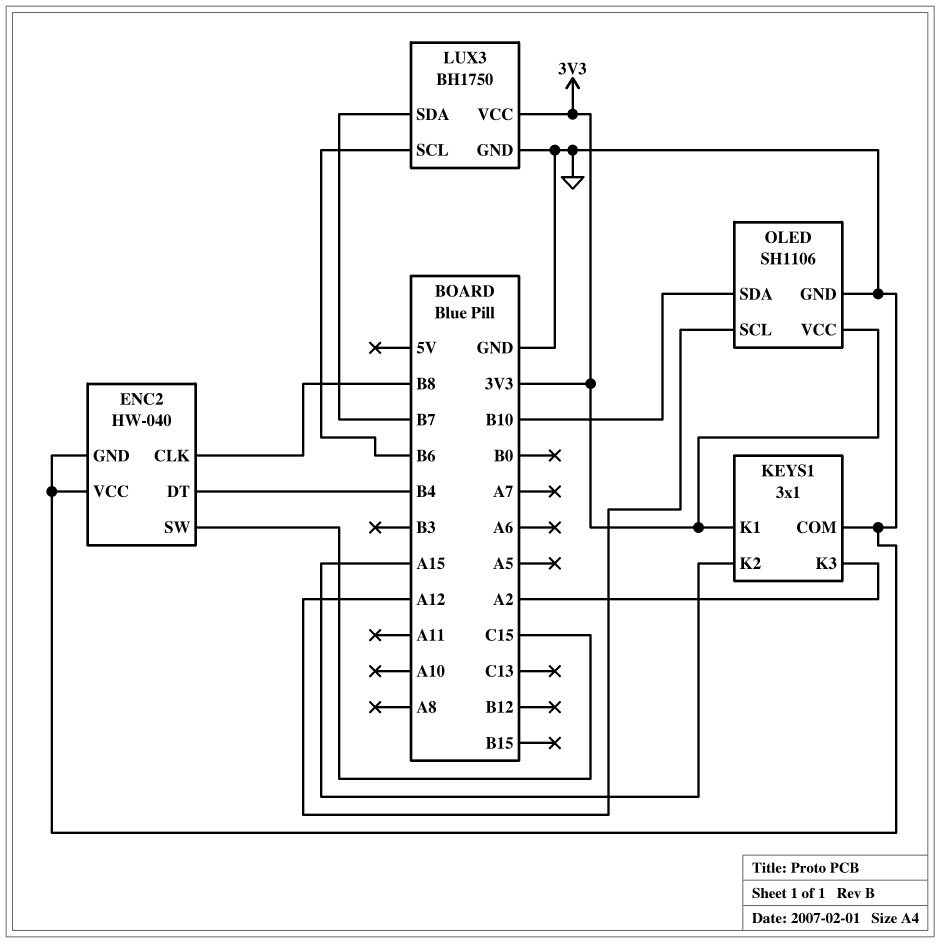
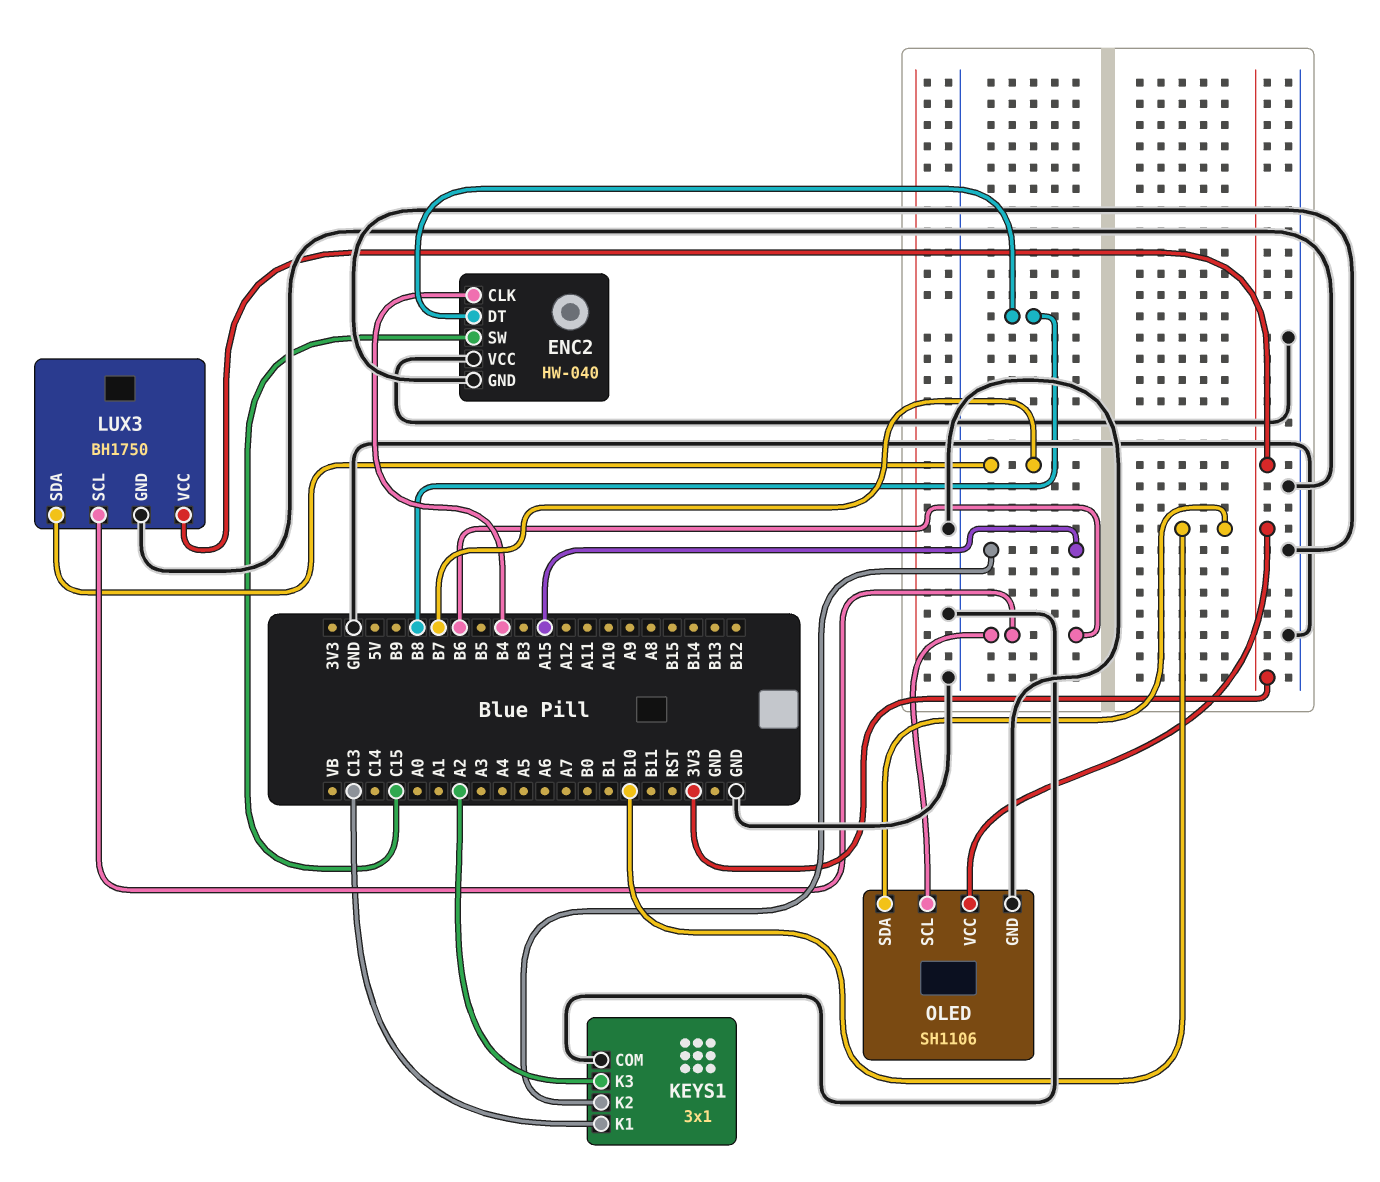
ENC2 pin CLK: B8 -> B4
ENC2 pin DT: B4 -> B8
KEYS1 pin K1: 3V3 -> C13
OLED pin SCL: A12 -> B6

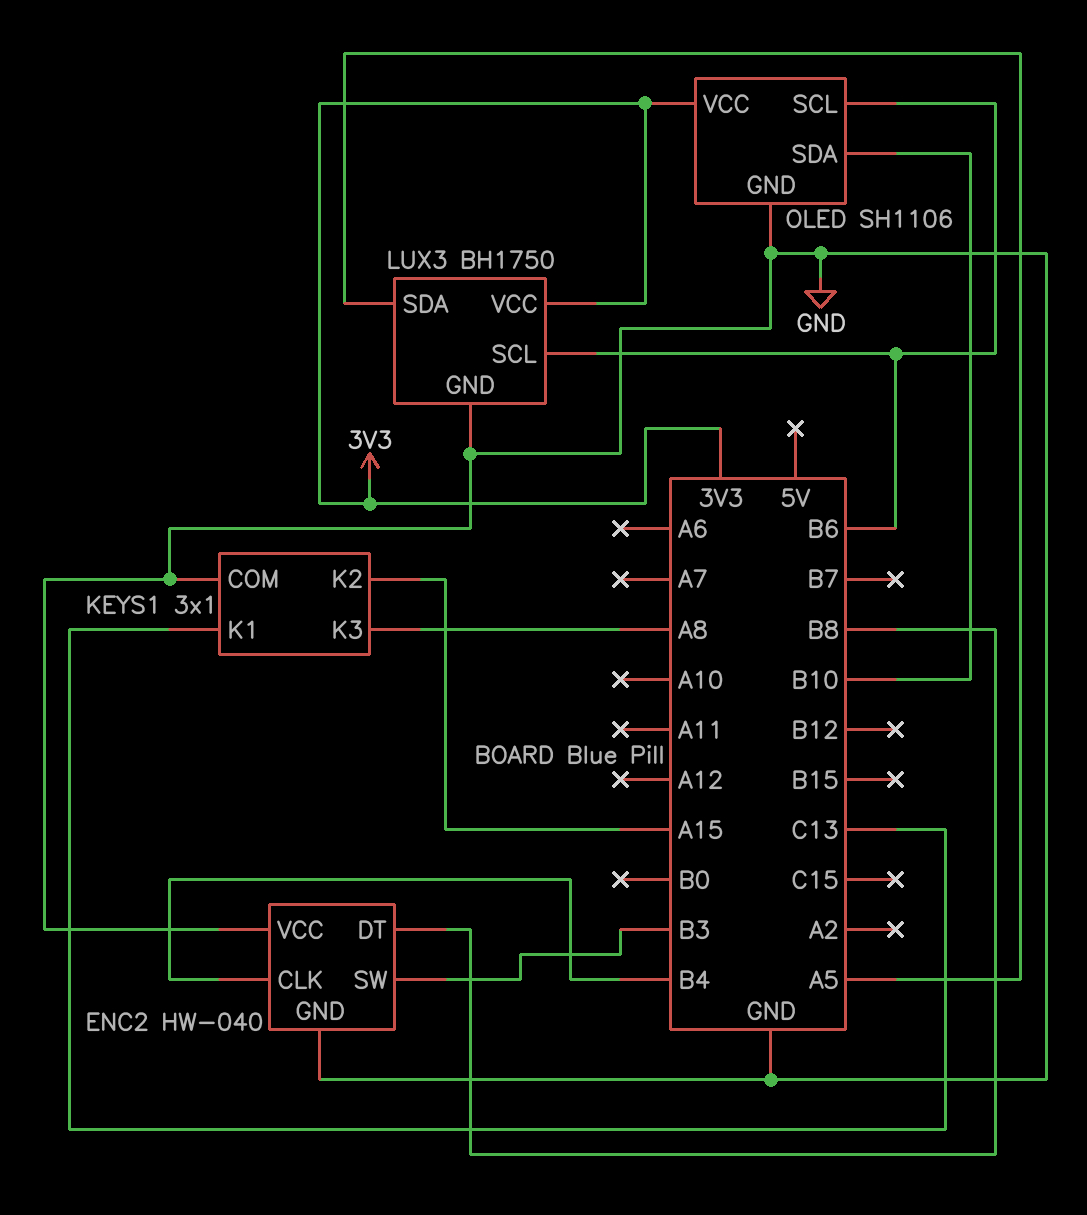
ENC2 pin SW: C15 -> B3
KEYS1 pin K3: A2 -> A8
LUX3 pin SDA: B7 -> A5

